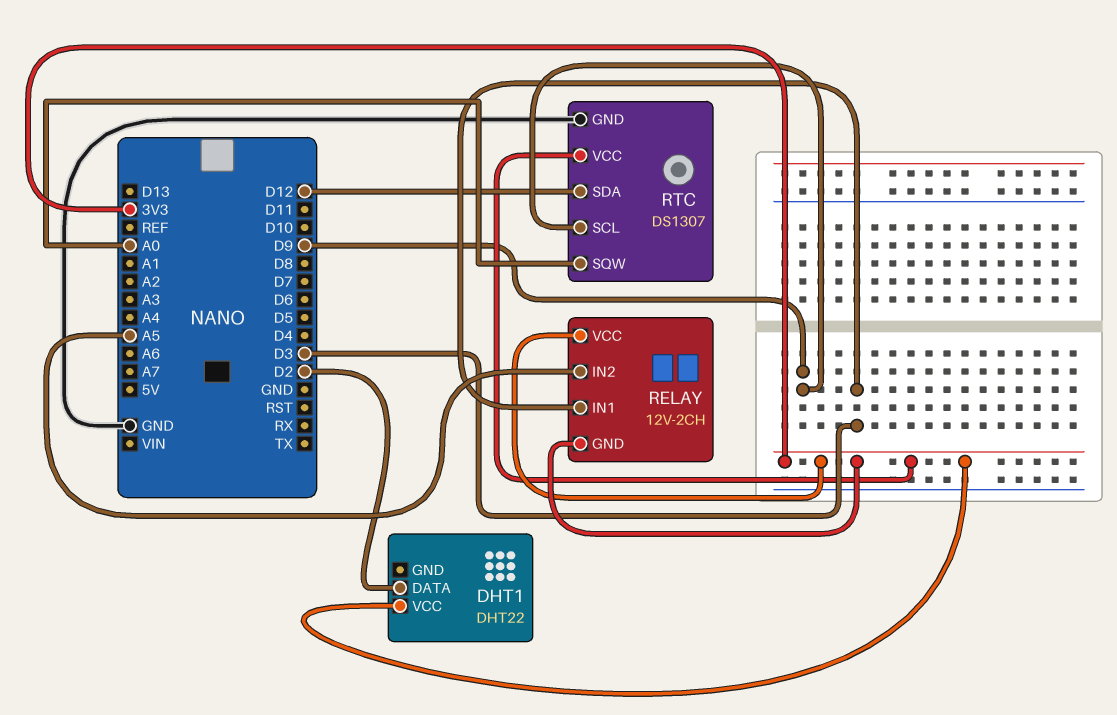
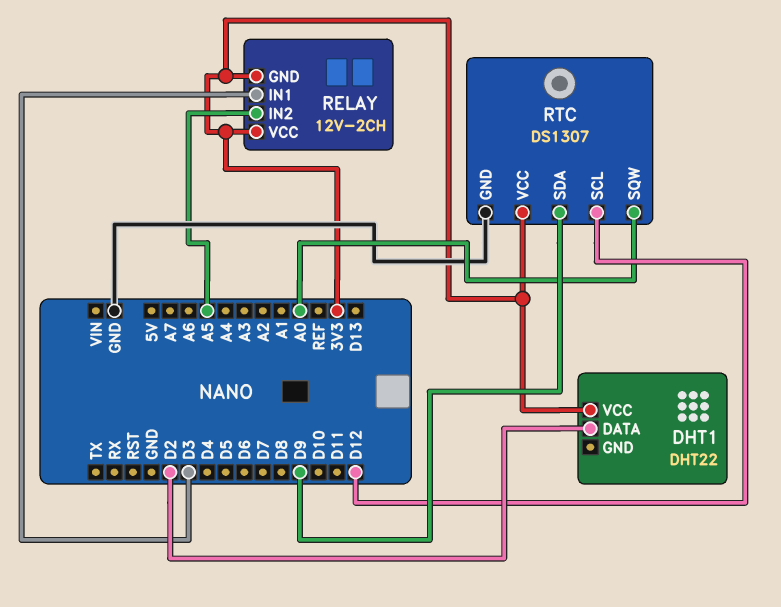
RTC pin SCL: D9 -> D12
RTC pin SDA: D12 -> D9

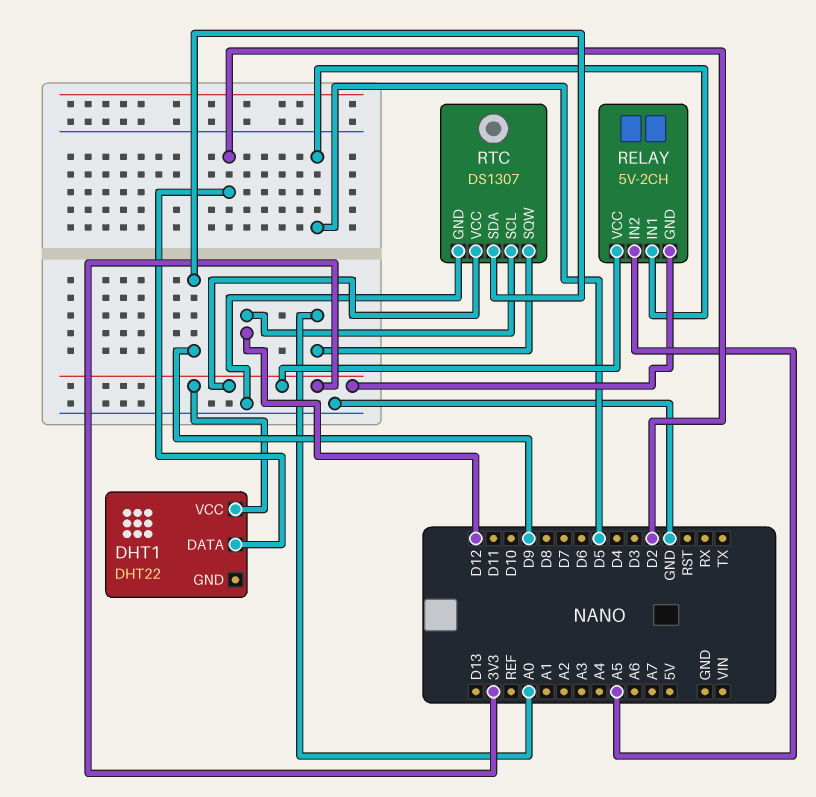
RELAY: 12V-2CH -> 5V-2CH
RELAY pin IN1: D3 -> D5

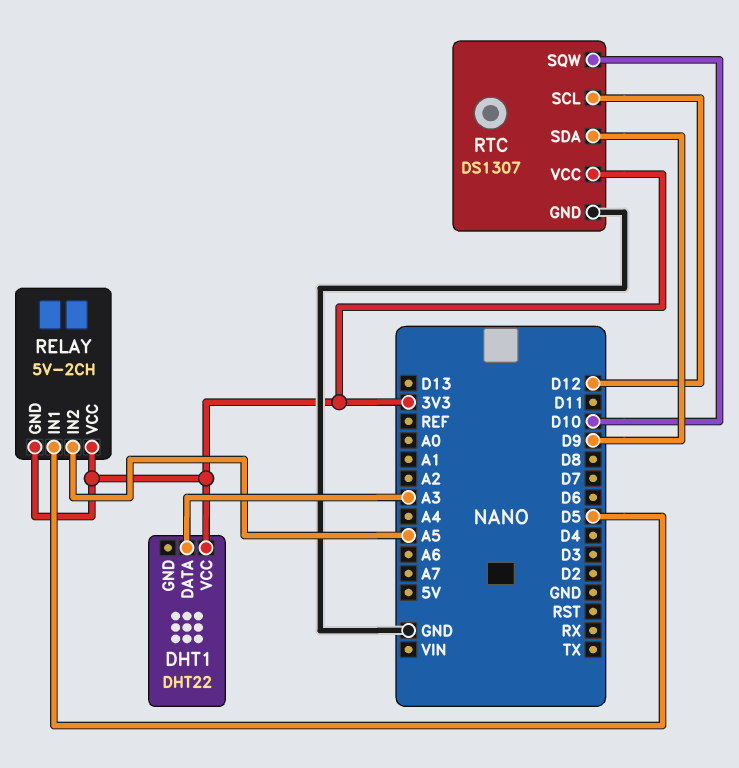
DHT1 pin DATA: D2 -> A3
RTC pin SQW: A0 -> D10

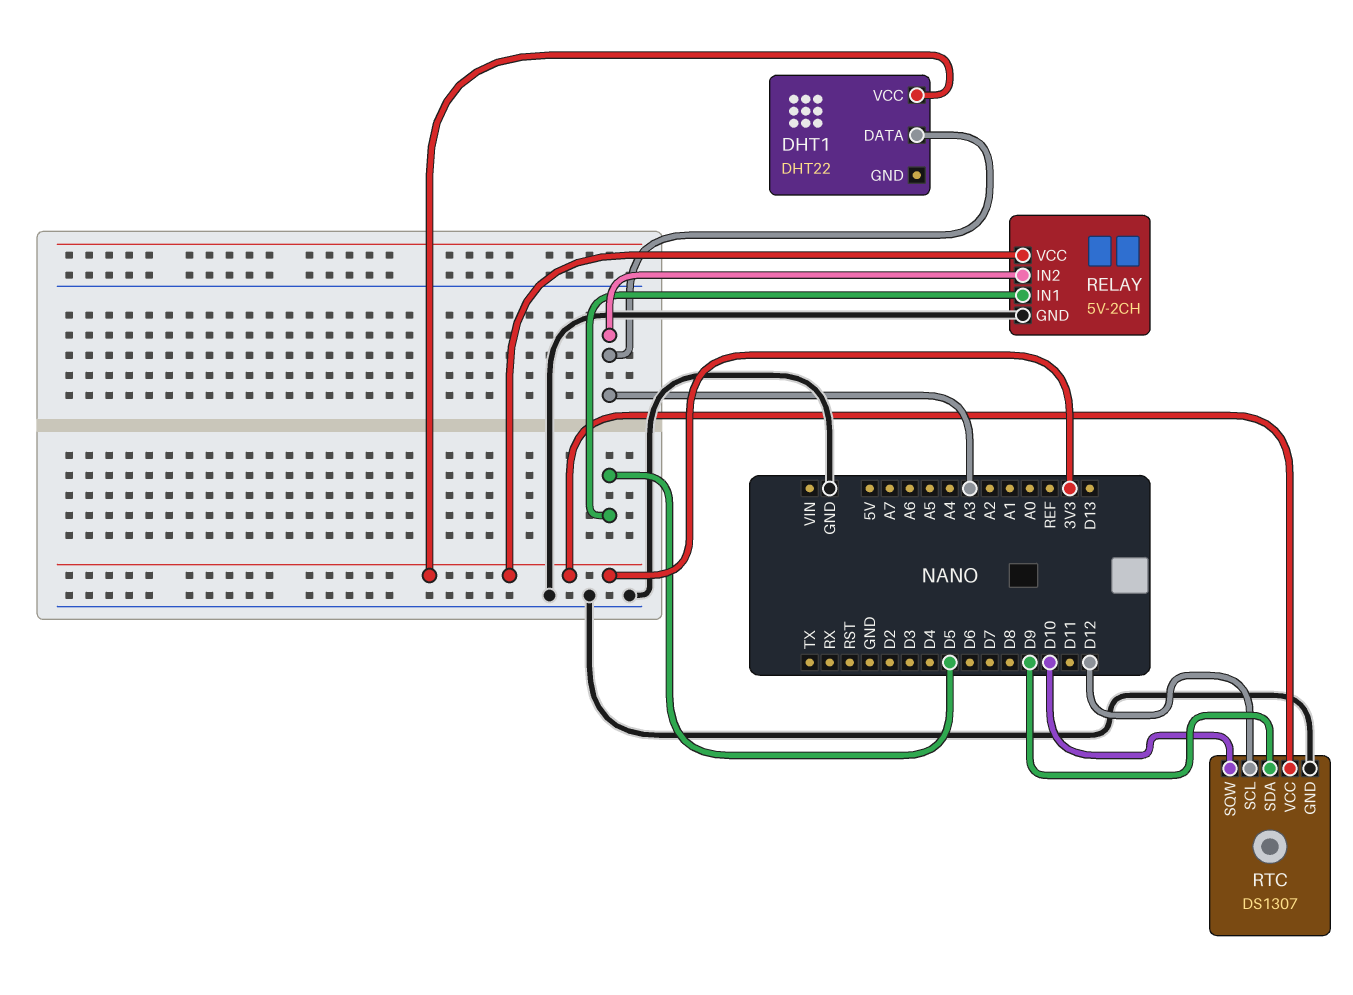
RELAY pin GND: 3V3 -> GND
RELAY pin IN2: A5 -> A3

